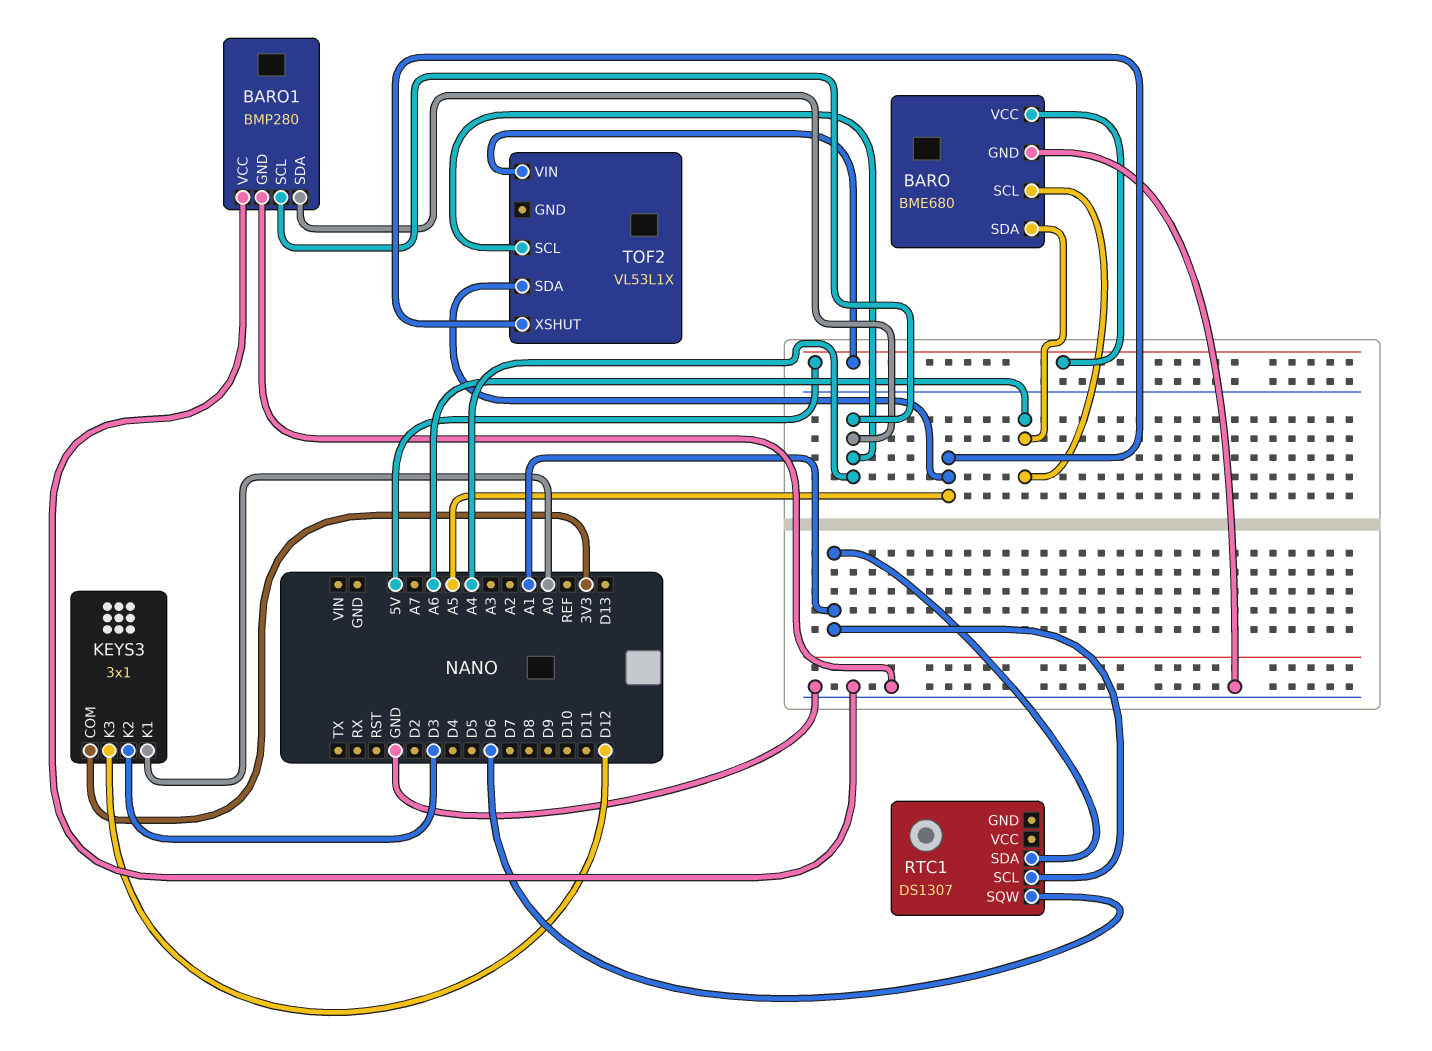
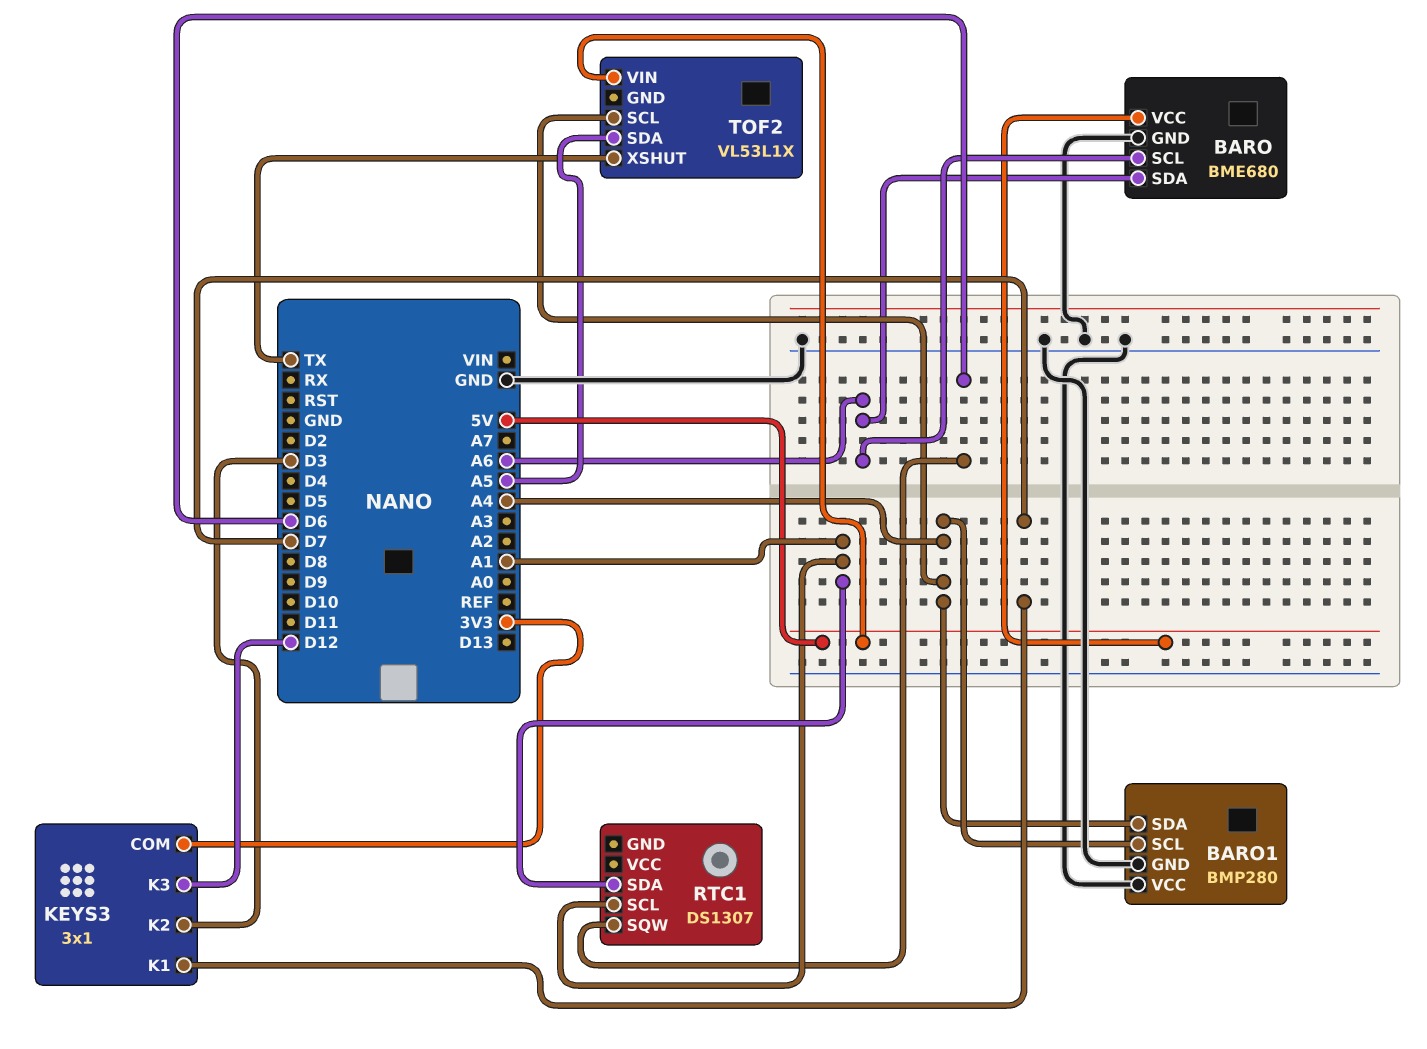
KEYS3 pin K1: A0 -> D7
TOF2 pin XSHUT: A5 -> TX

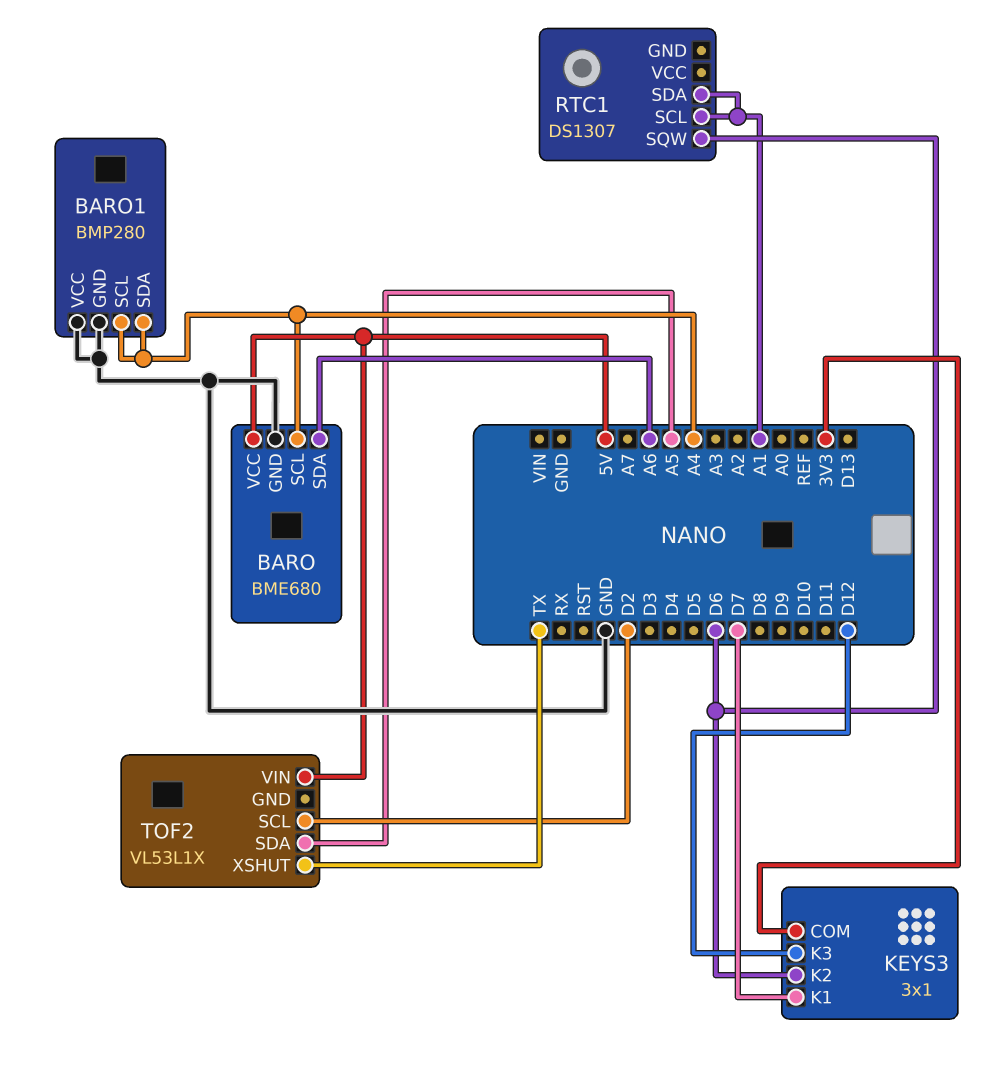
BARO pin SCL: A6 -> A4
KEYS3 pin K2: D3 -> D6
TOF2 pin SCL: A4 -> D2

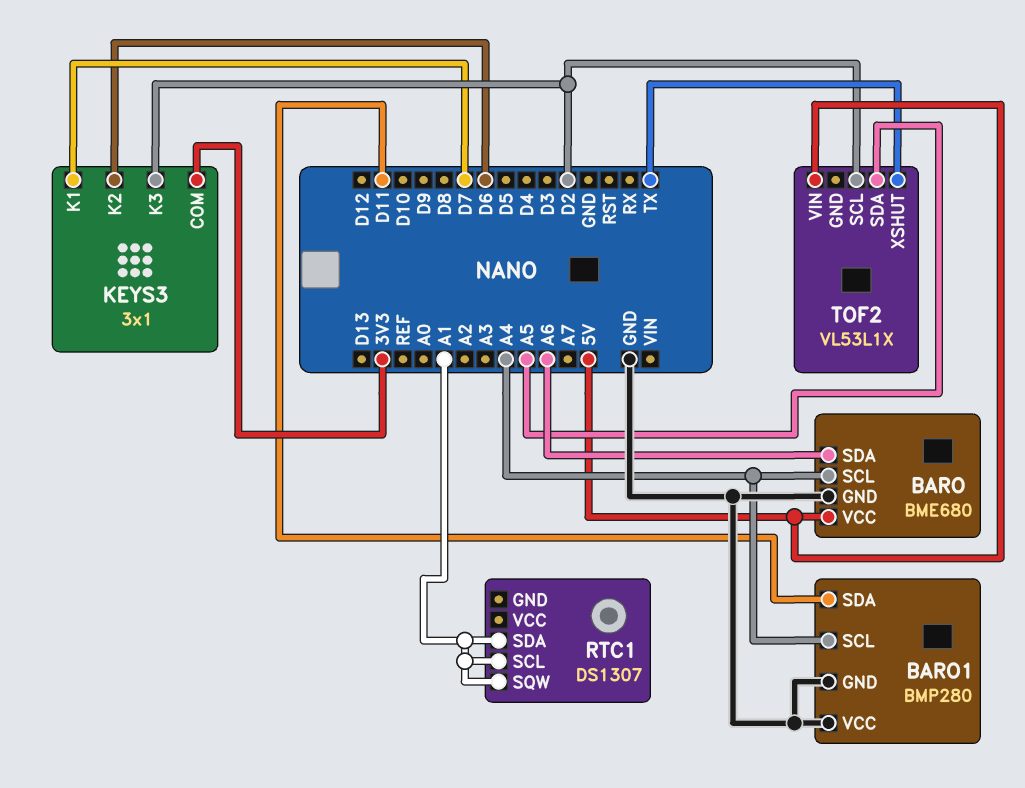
BARO1 pin SDA: A4 -> D11
KEYS3 pin K3: D12 -> D2
RTC1 pin SQW: D6 -> A1

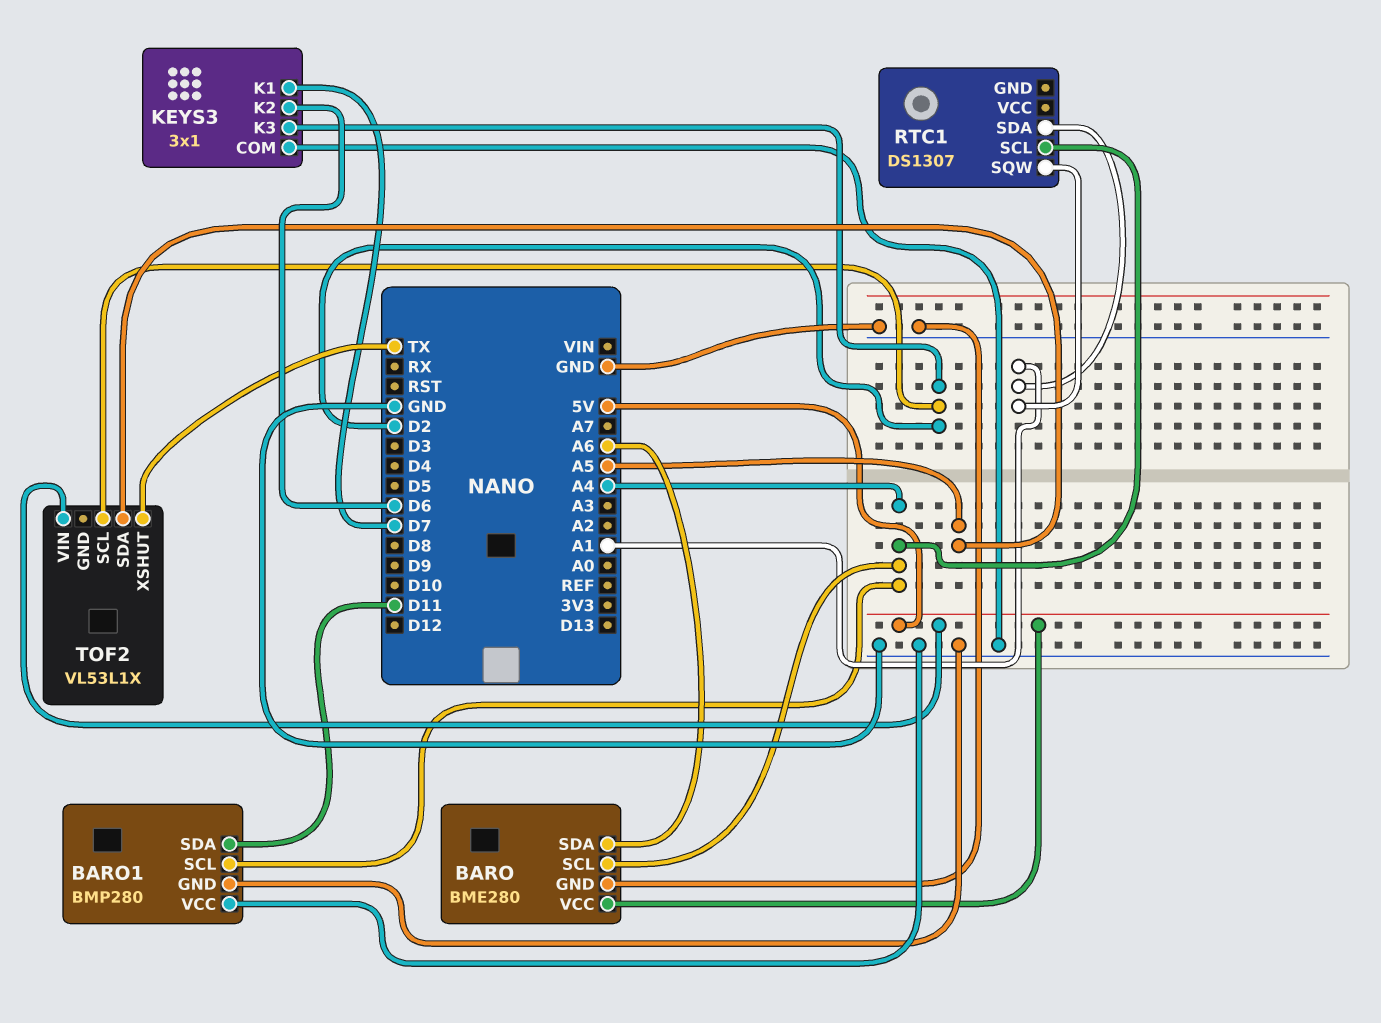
BARO: BME680 -> BME280
KEYS3 pin COM: 3V3 -> GND
RTC1 pin SCL: A1 -> A4

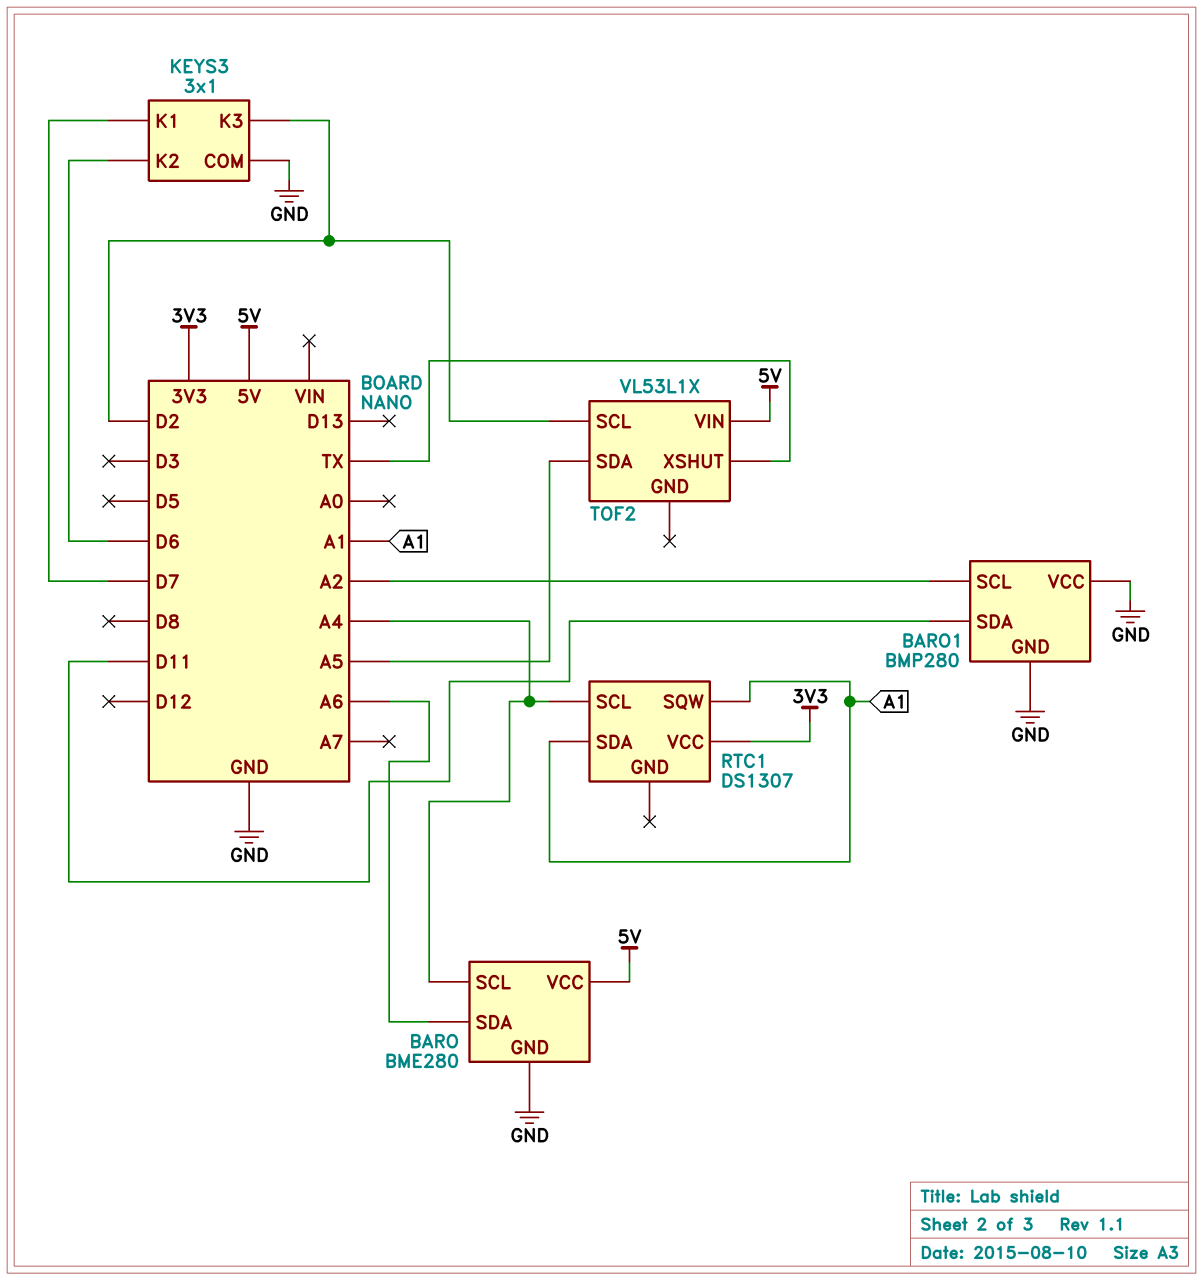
BARO1 pin SCL: A4 -> A2
RTC1 pin VCC: none -> 3V3

